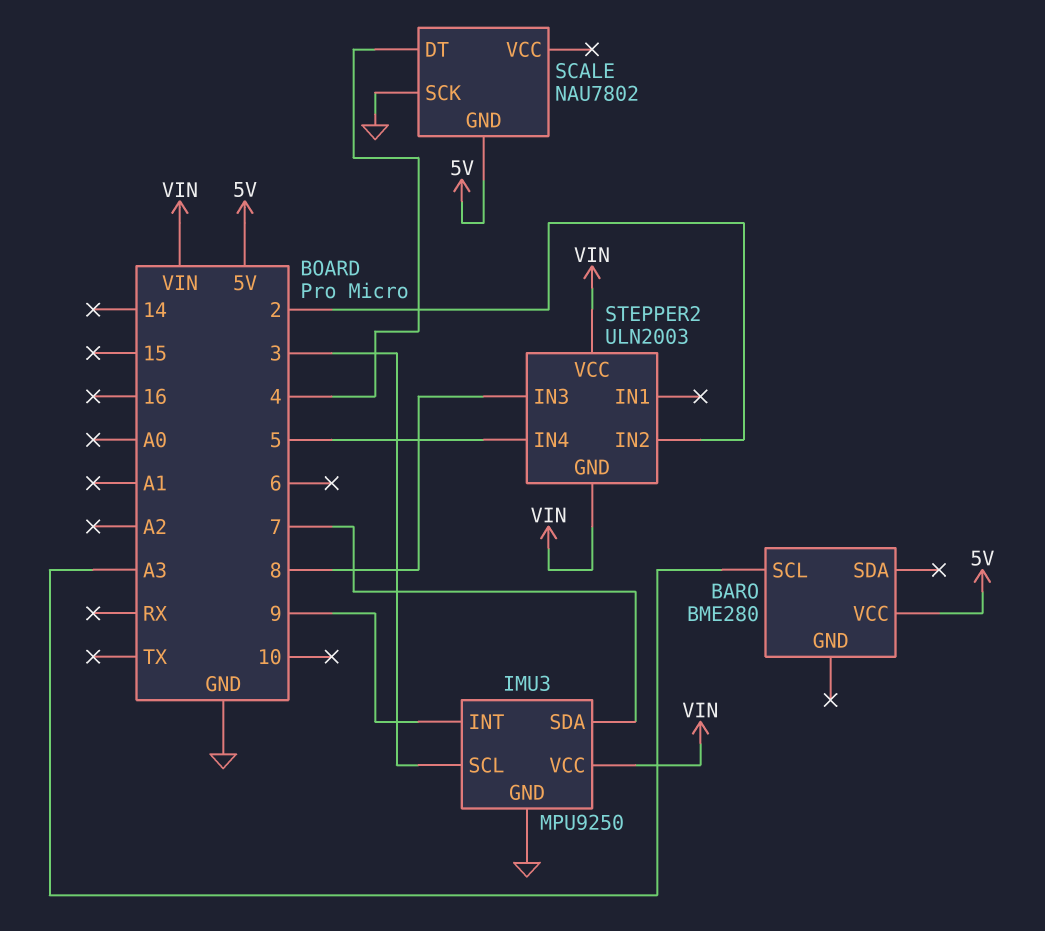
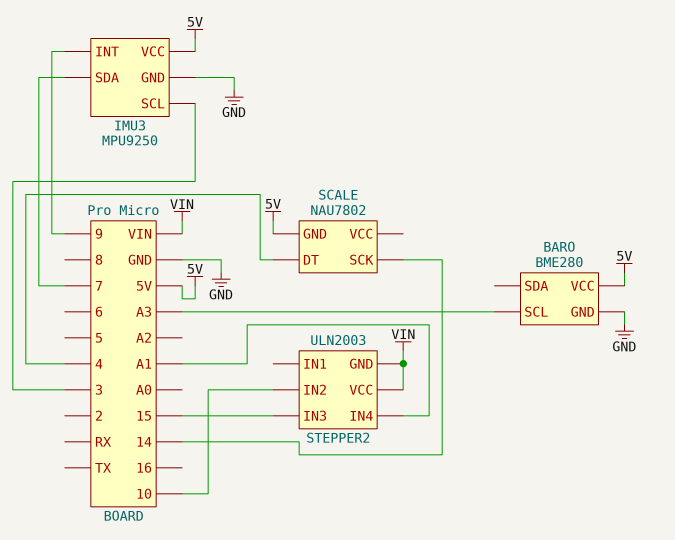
BARO pin GND: none -> GND
IMU3 pin VCC: VIN -> 5V
SCALE pin SCK: GND -> 14
STEPPER2 pin IN2: 2 -> 10
STEPPER2 pin IN3: 8 -> 15
STEPPER2 pin IN4: 5 -> A1

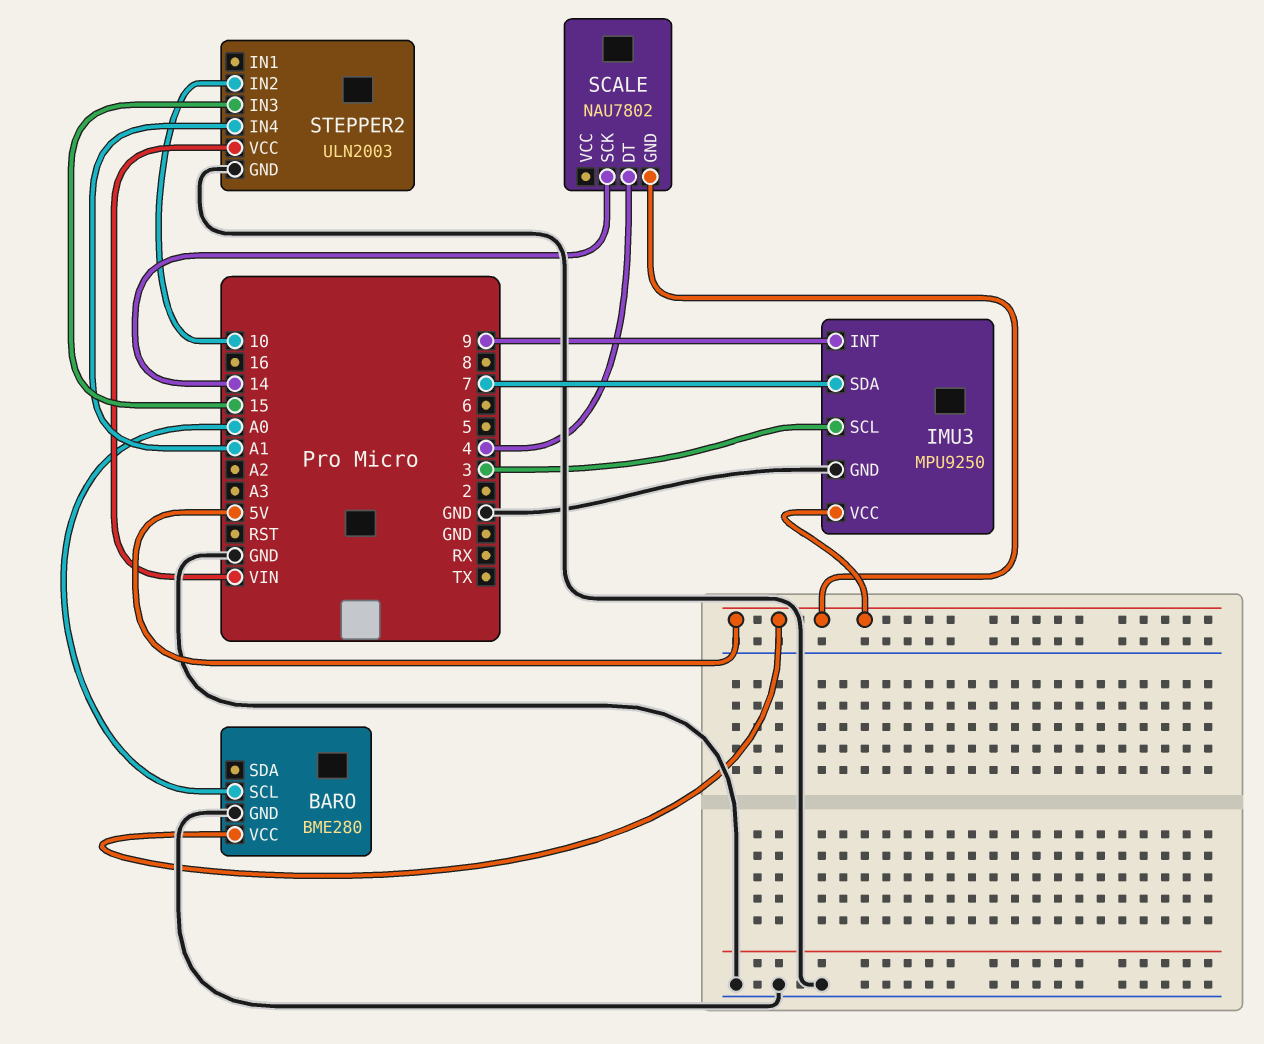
BARO pin SCL: A3 -> A0
STEPPER2 pin GND: VIN -> GND

